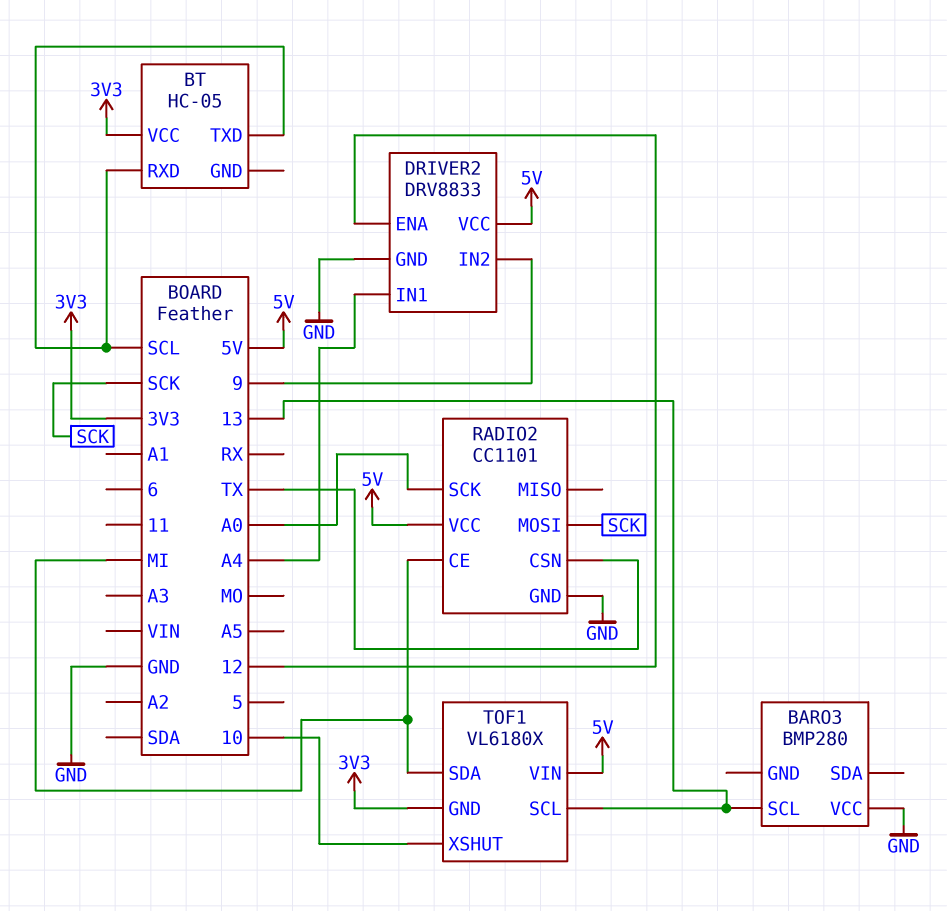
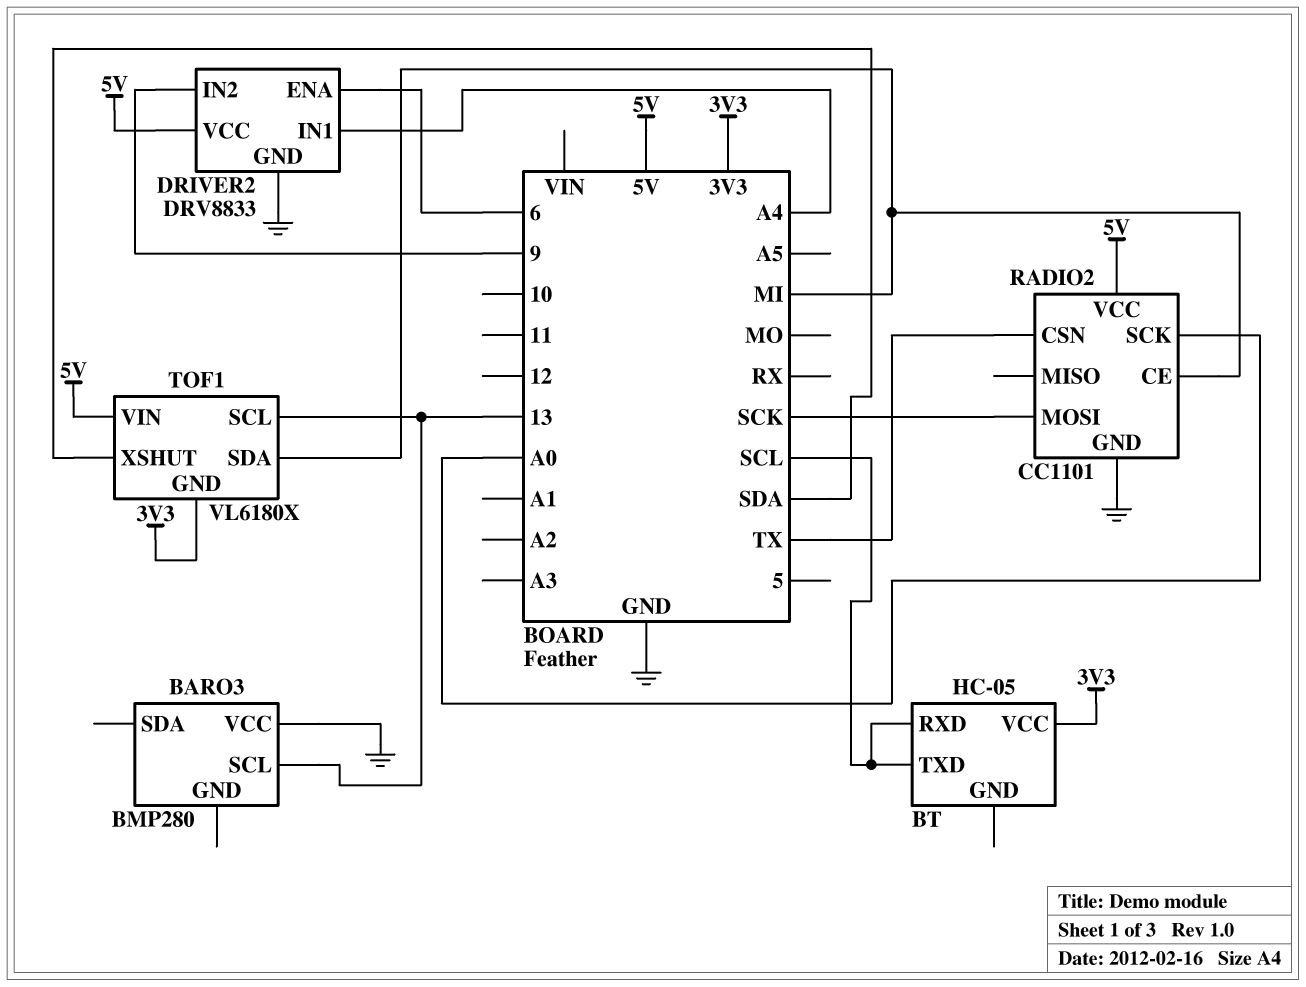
DRIVER2 pin ENA: 12 -> 6
TOF1 pin XSHUT: 10 -> SDA

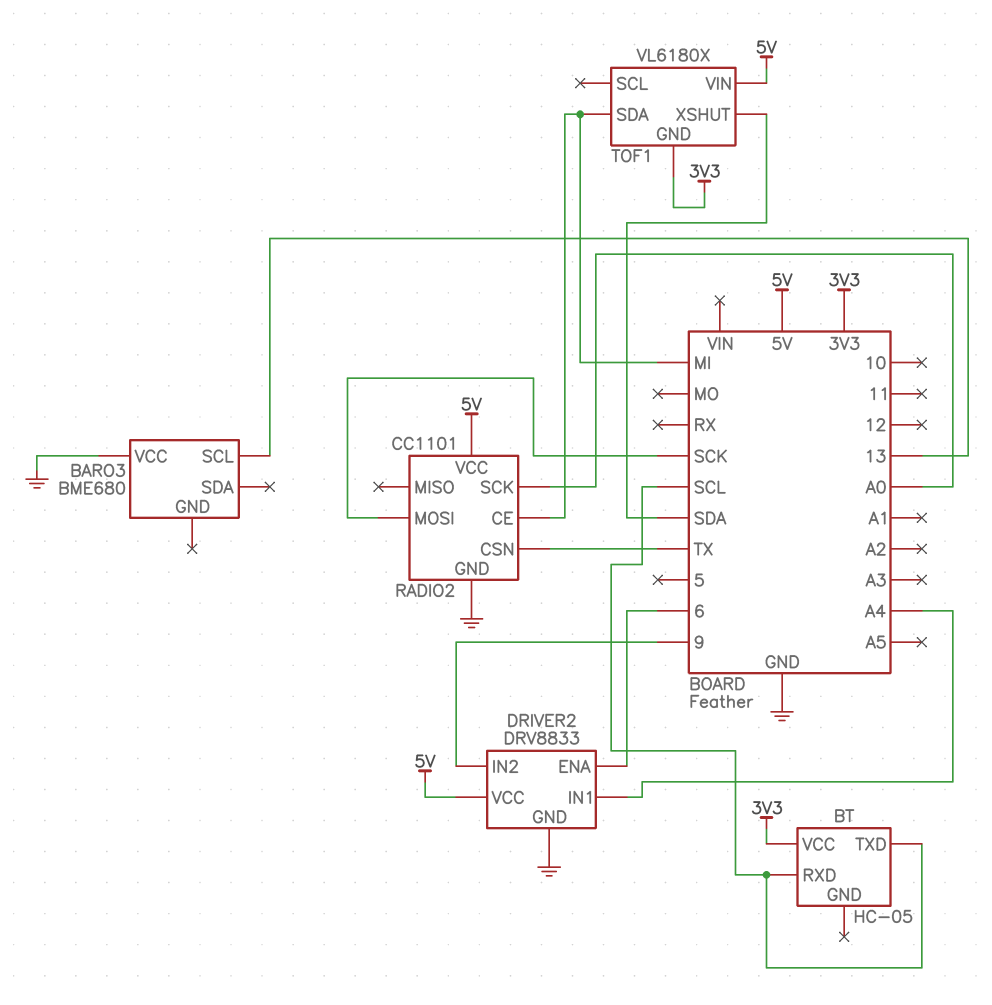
BARO3: BMP280 -> BME680
TOF1 pin SCL: 13 -> none

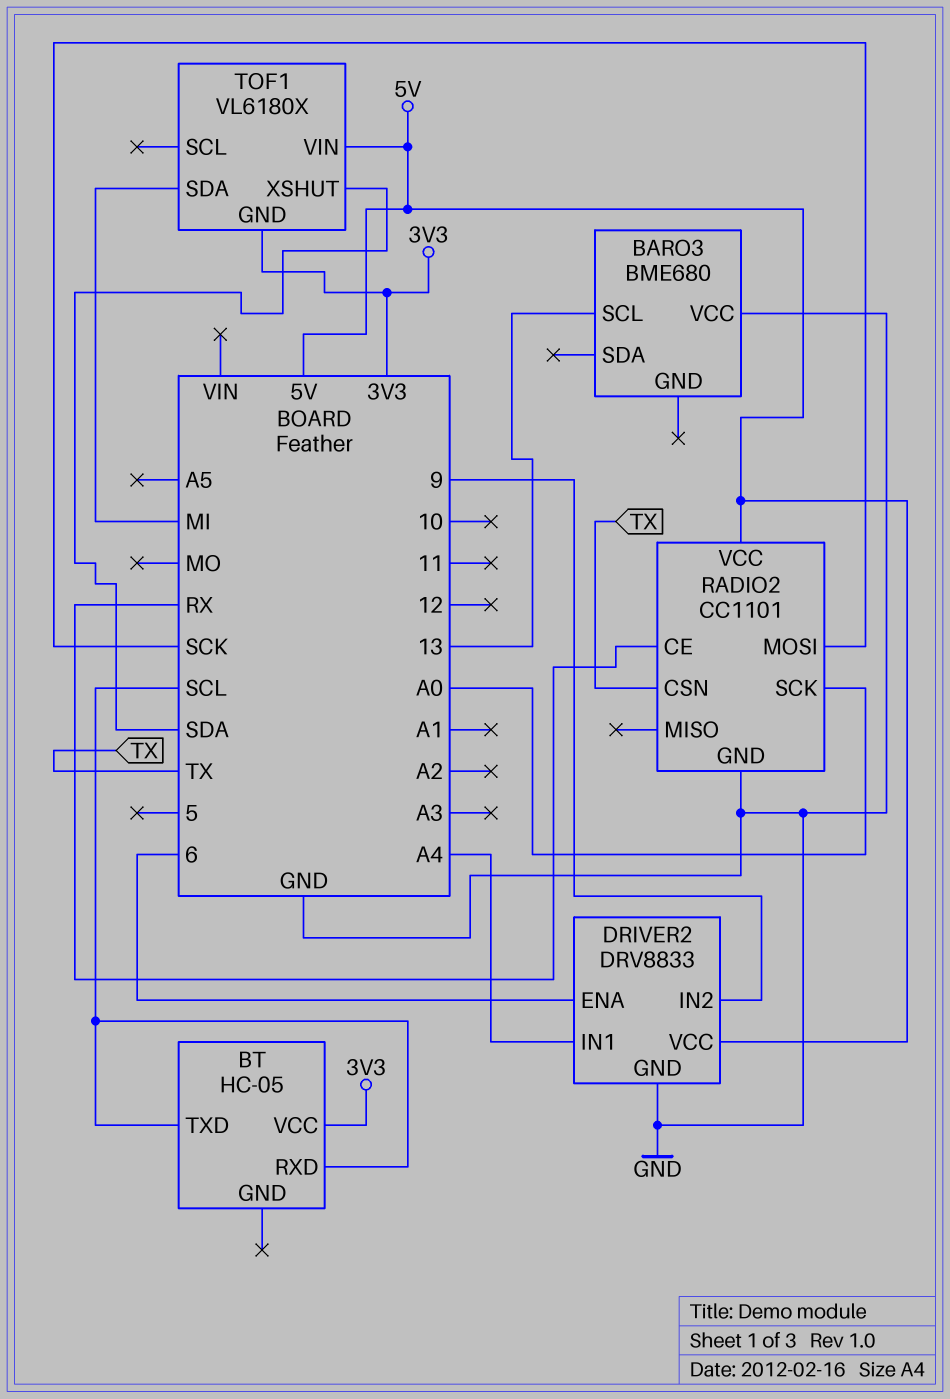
RADIO2 pin CE: MI -> RX

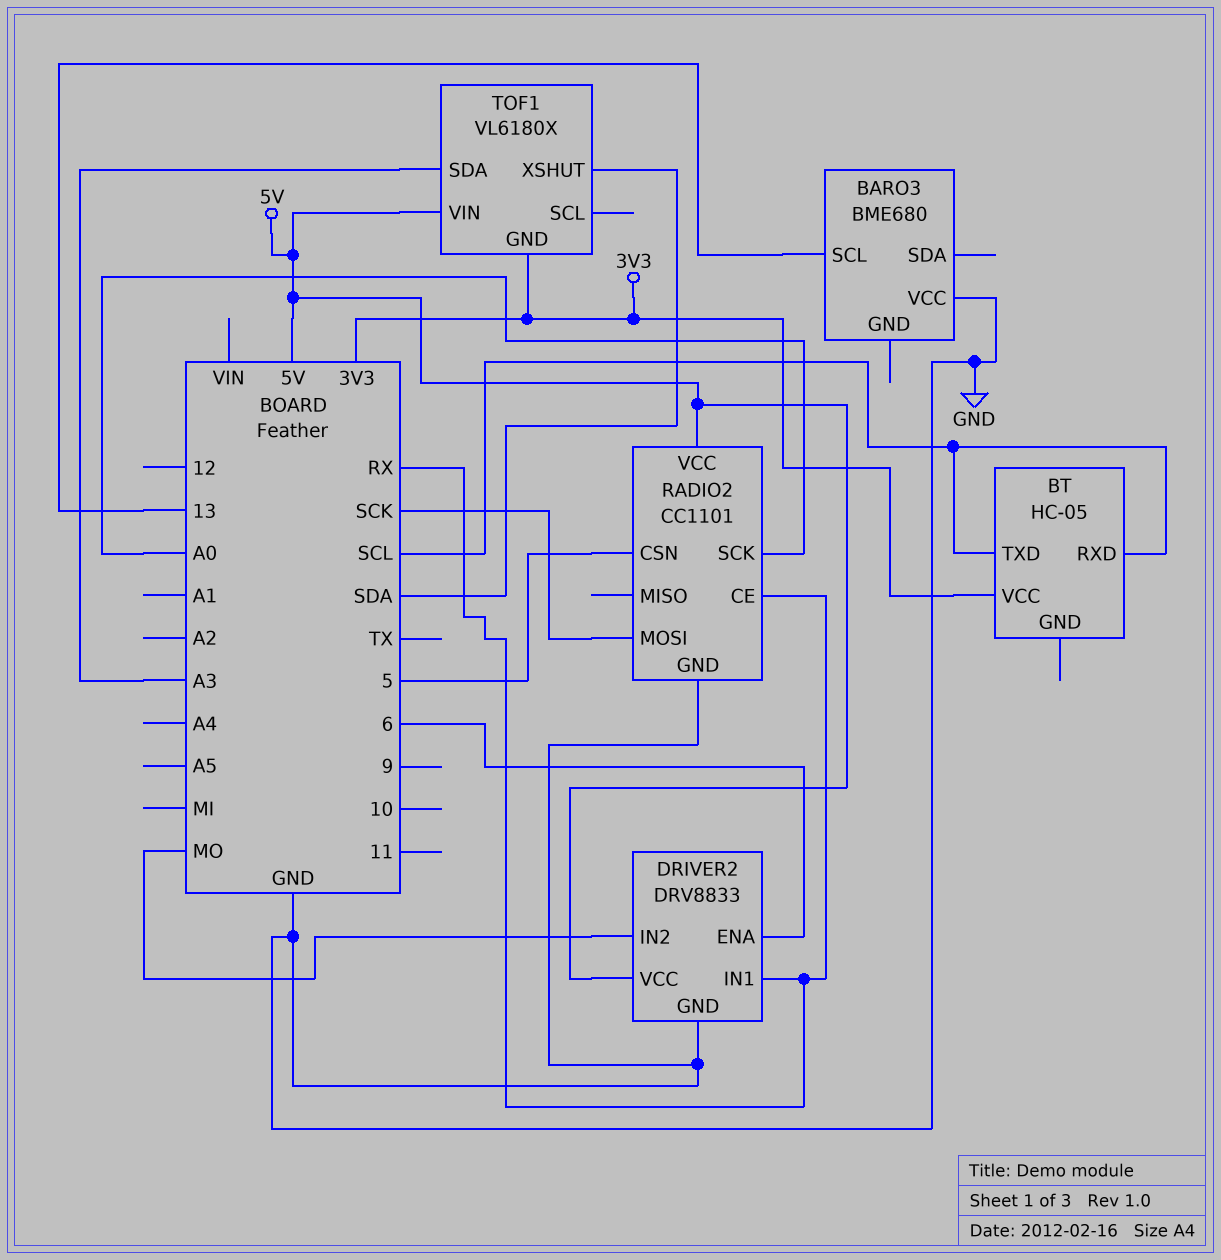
DRIVER2 pin IN1: A4 -> RX
DRIVER2 pin IN2: 9 -> MO
RADIO2 pin CSN: TX -> 5
TOF1 pin SDA: MI -> A3

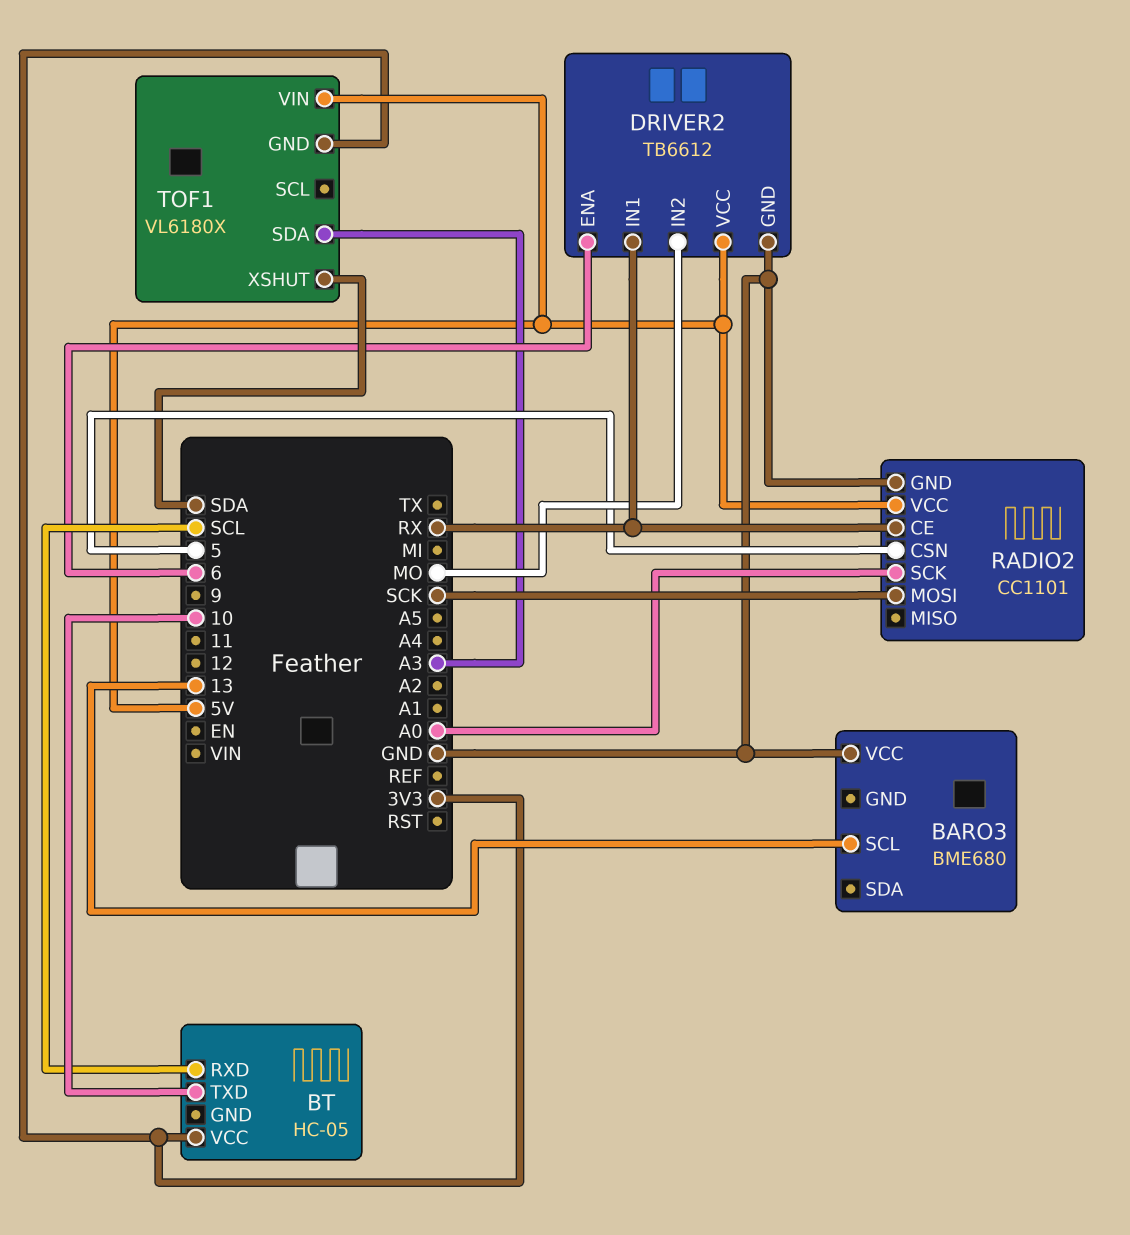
BT pin TXD: SCL -> 10
DRIVER2: DRV8833 -> TB6612

